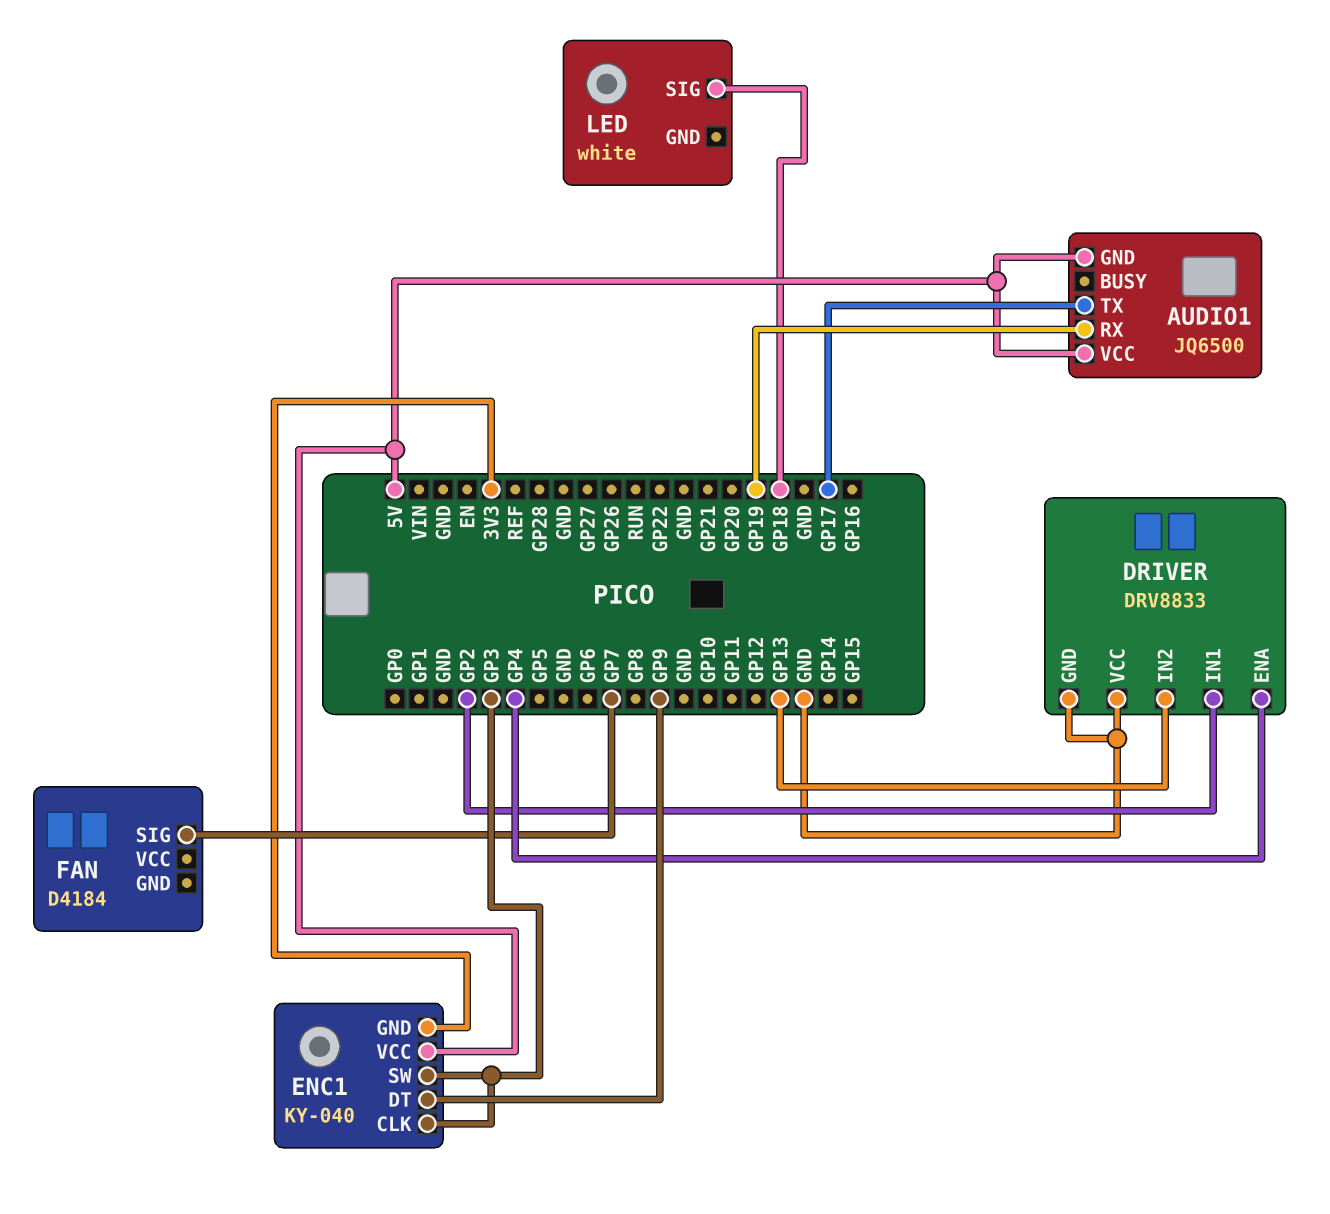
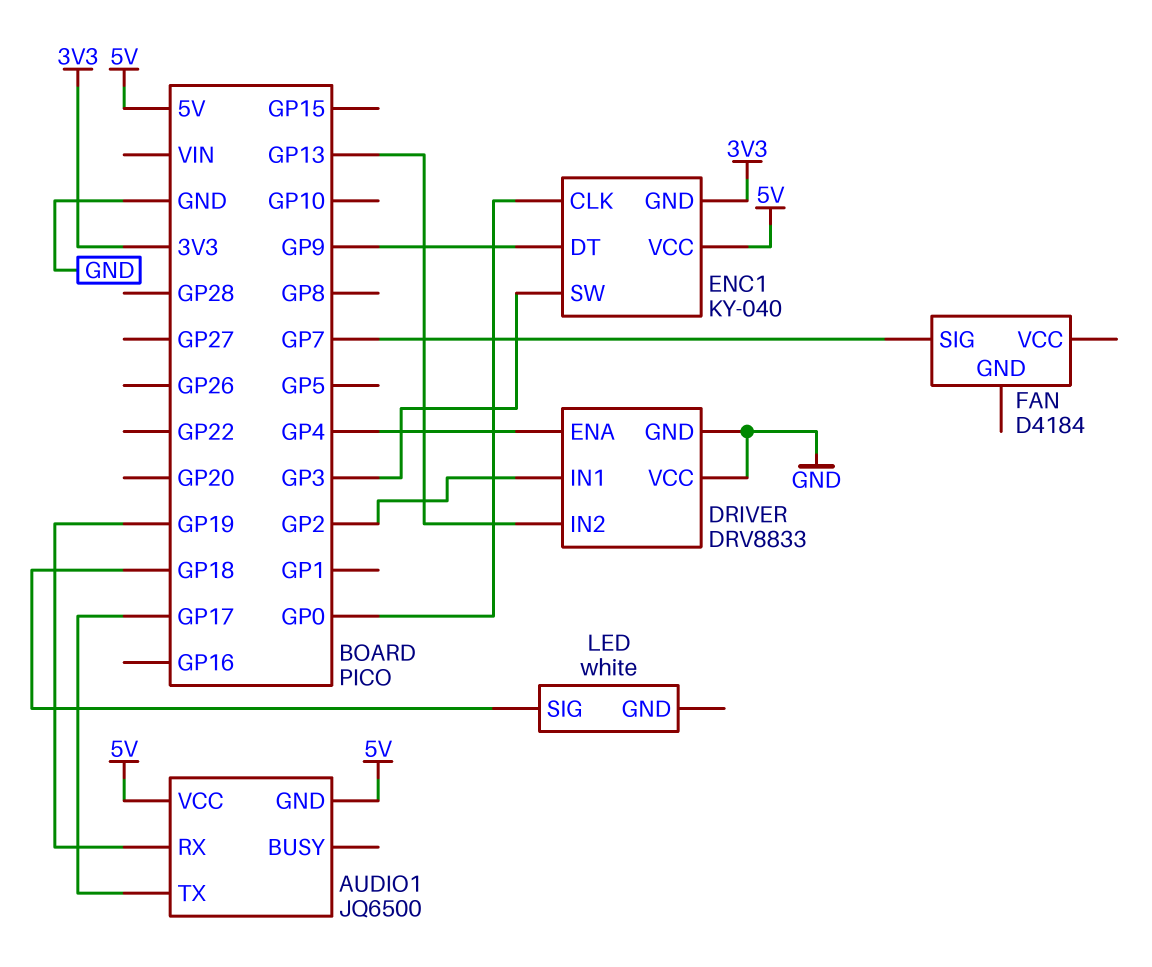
ENC1 pin CLK: GP3 -> GP0

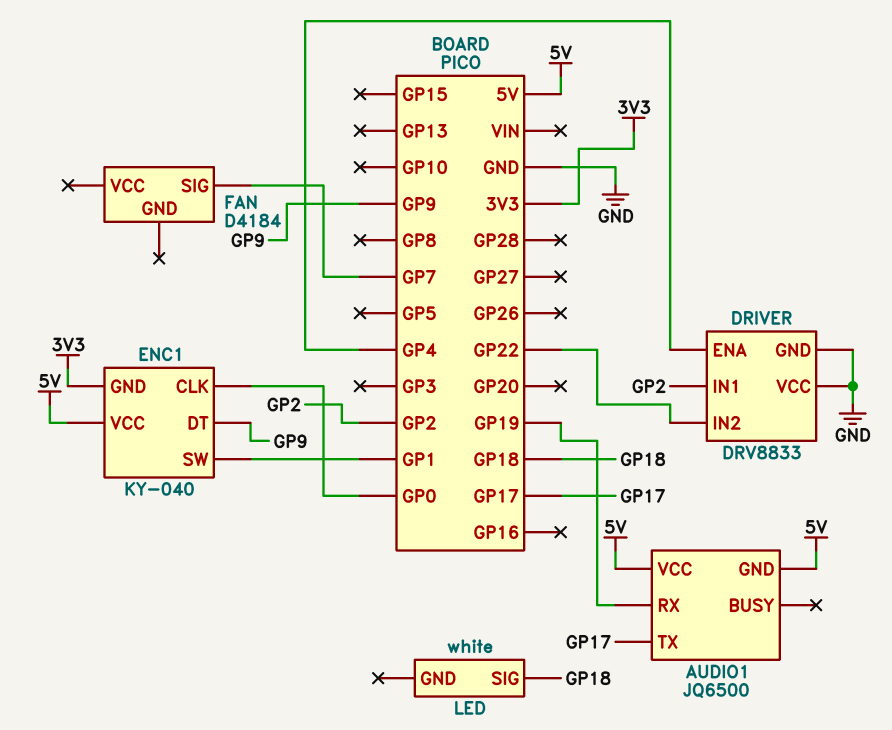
DRIVER pin IN2: GP13 -> GP22
ENC1 pin SW: GP3 -> GP1

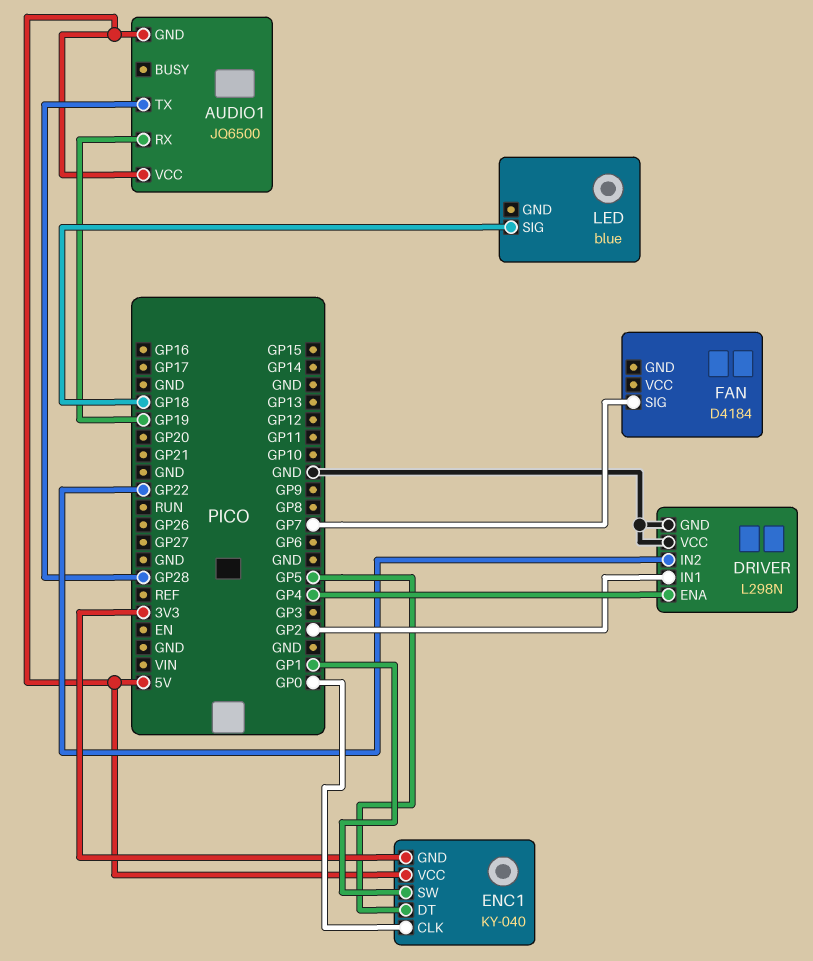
AUDIO1 pin TX: GP17 -> GP28
DRIVER: DRV8833 -> L298N
ENC1 pin DT: GP9 -> GP5
LED: white -> blue

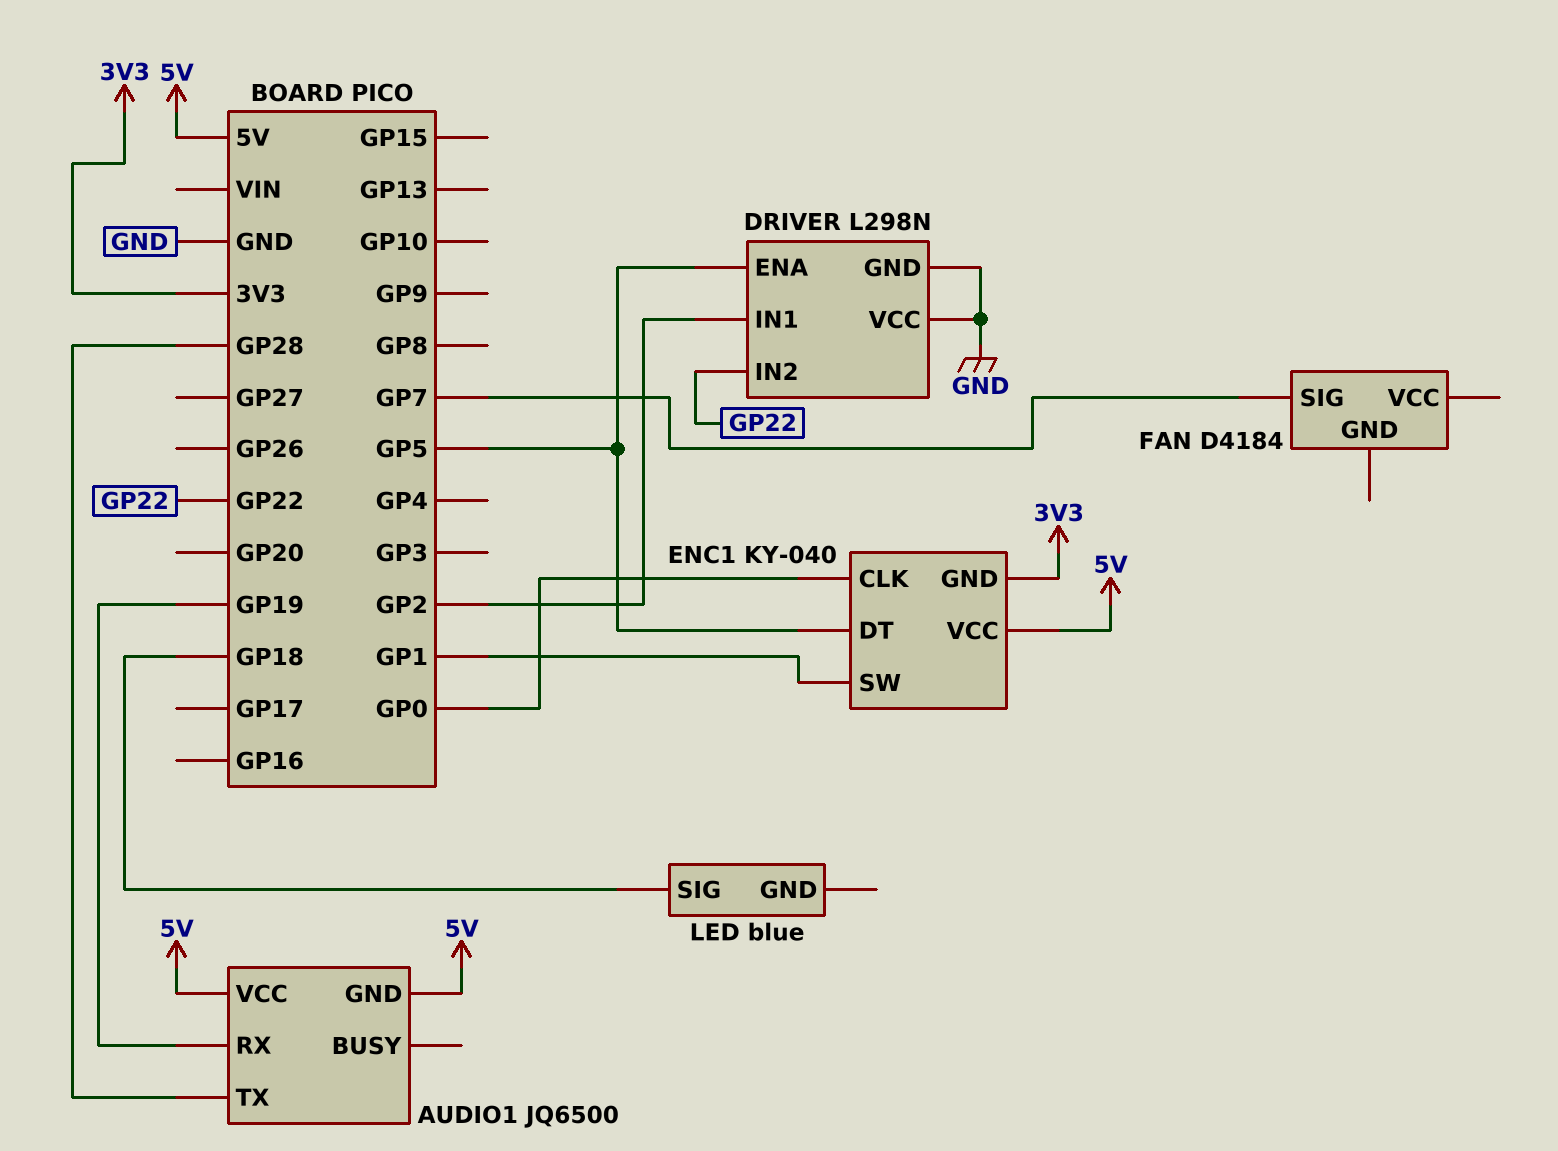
DRIVER pin ENA: GP4 -> GP5

